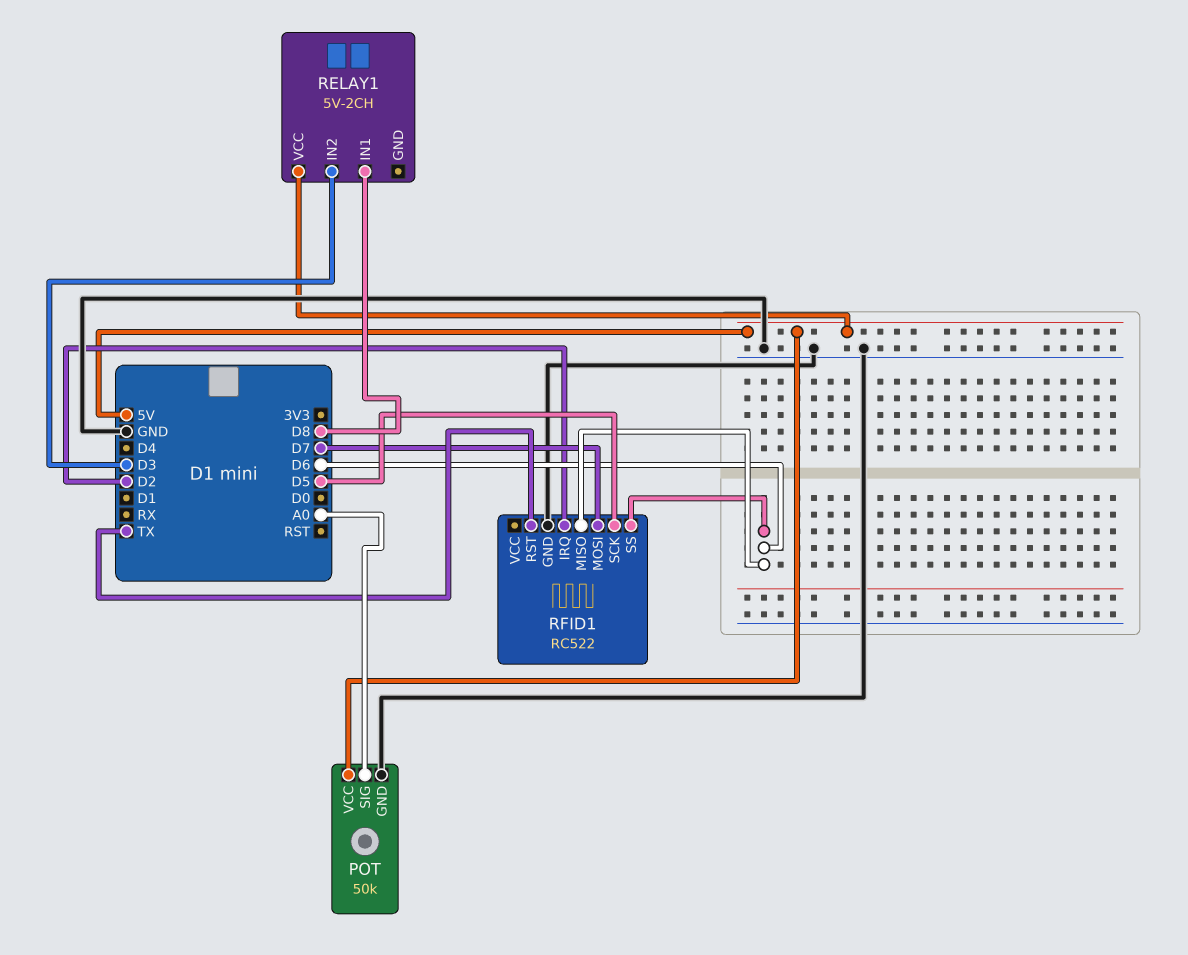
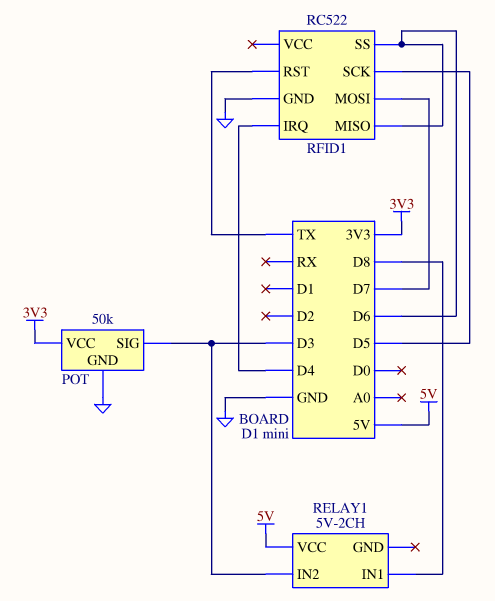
POT pin SIG: A0 -> D3
POT pin VCC: 5V -> 3V3
RFID1 pin IRQ: D2 -> D4

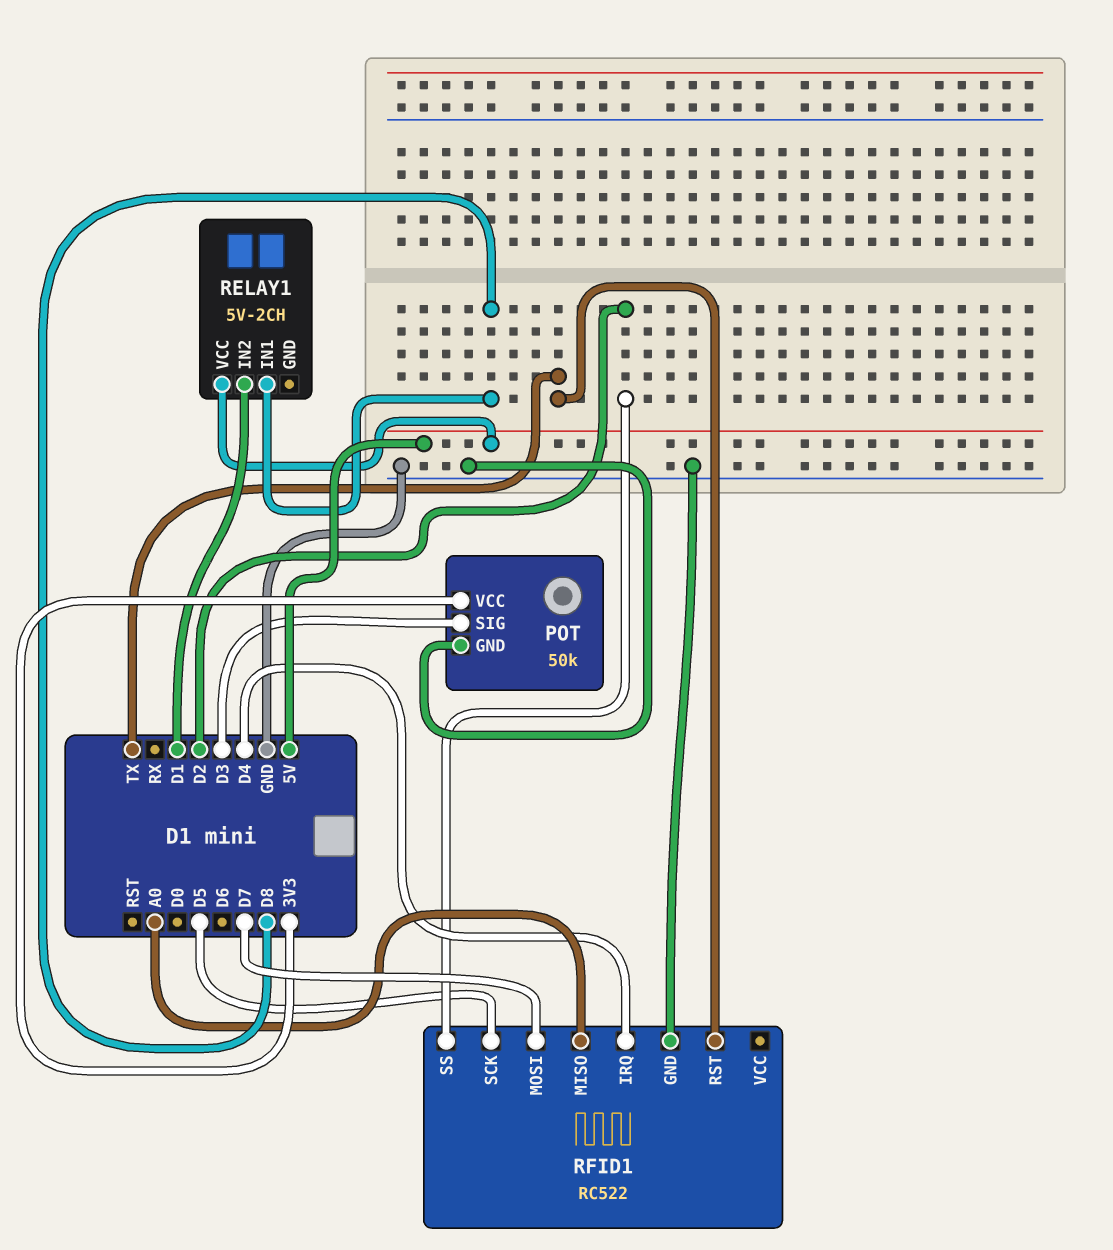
RELAY1 pin IN2: D3 -> D1
RFID1 pin MISO: D6 -> A0
RFID1 pin SS: D6 -> D2

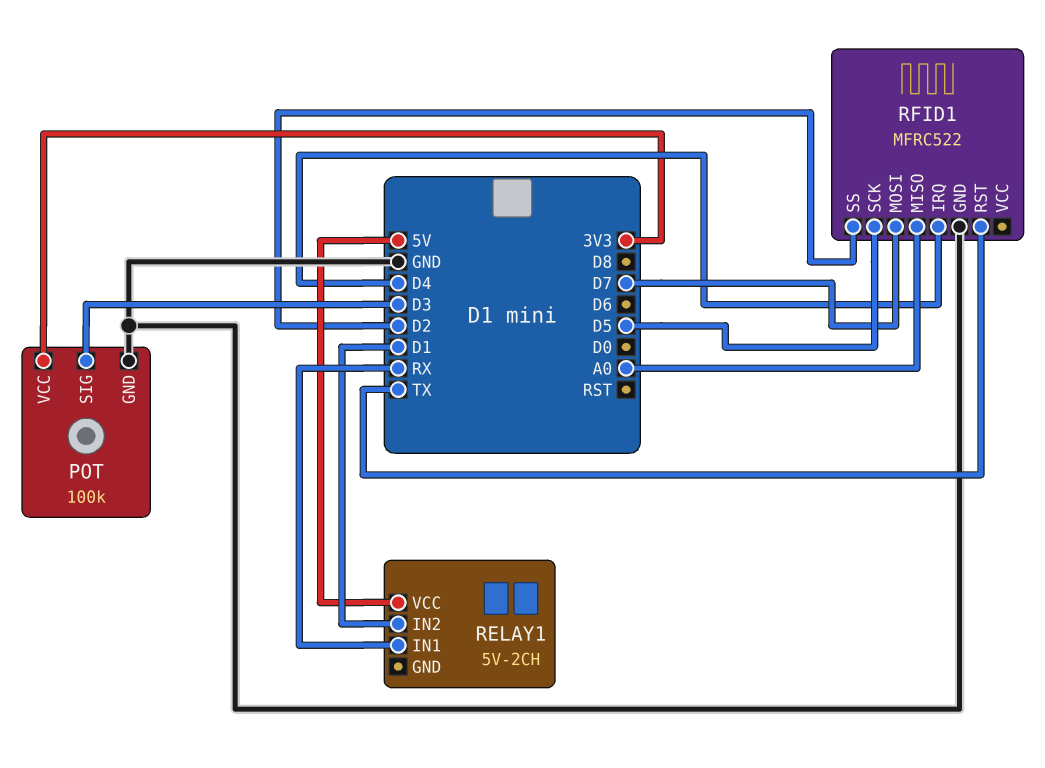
POT: 50k -> 100k
RELAY1 pin IN1: D8 -> RX
RFID1: RC522 -> MFRC522

